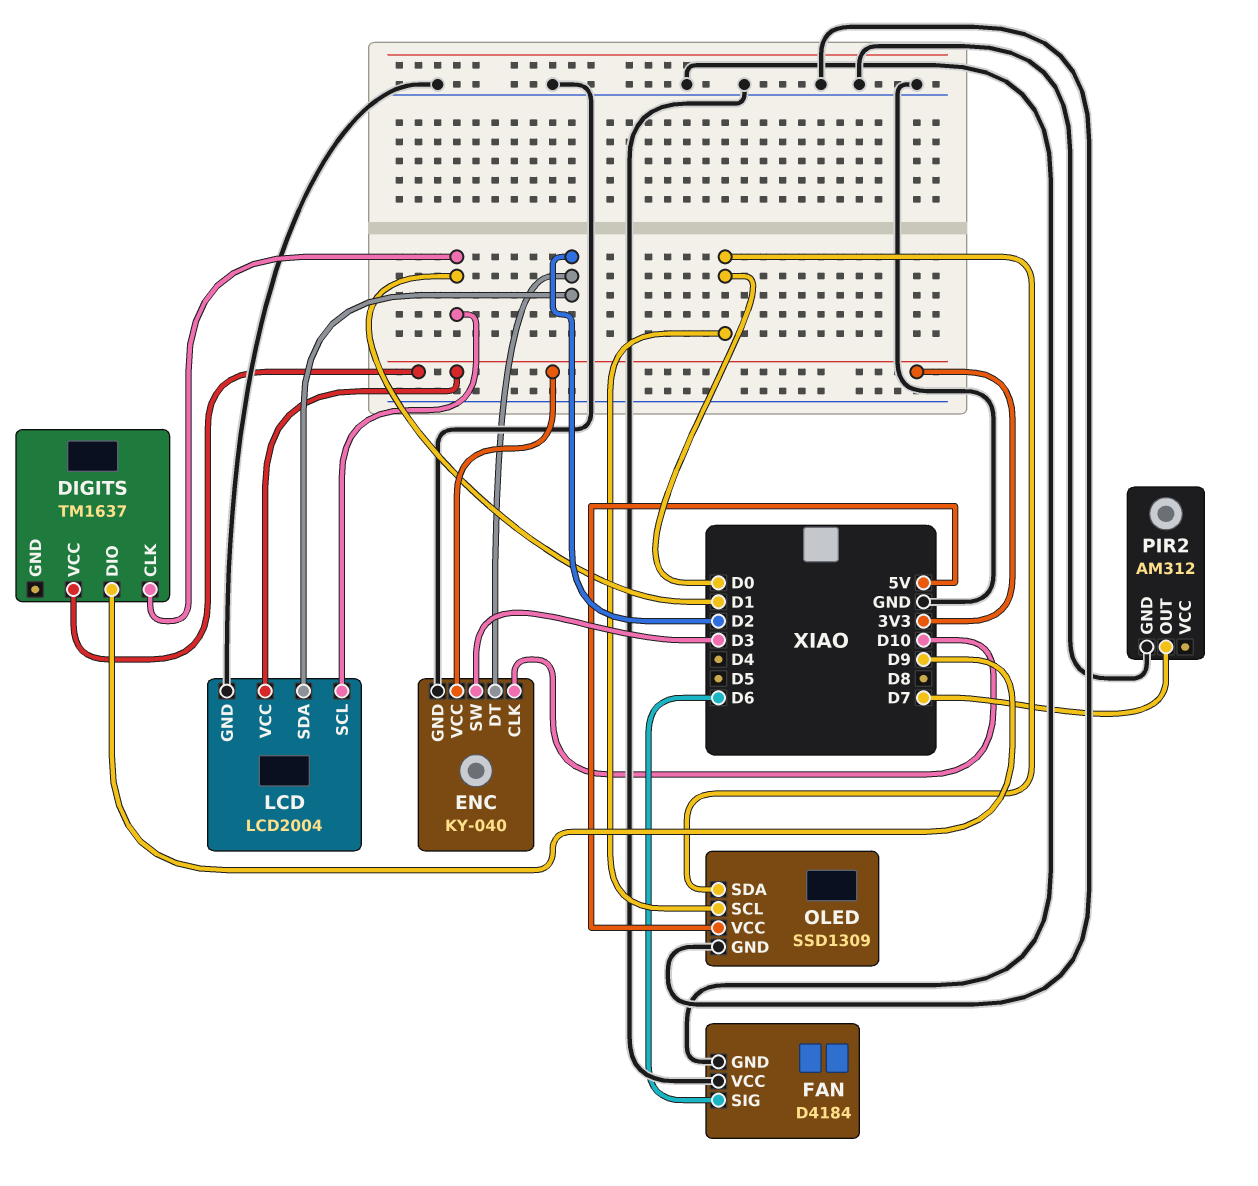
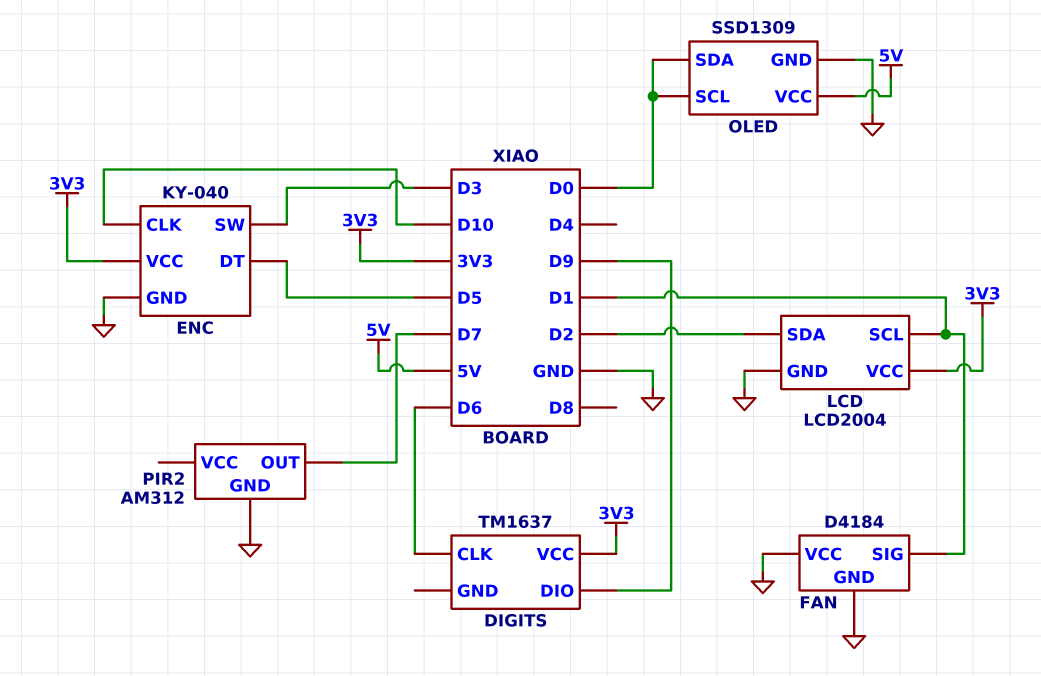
DIGITS pin CLK: D1 -> D6
ENC pin DT: D2 -> D5
FAN pin SIG: D6 -> D1

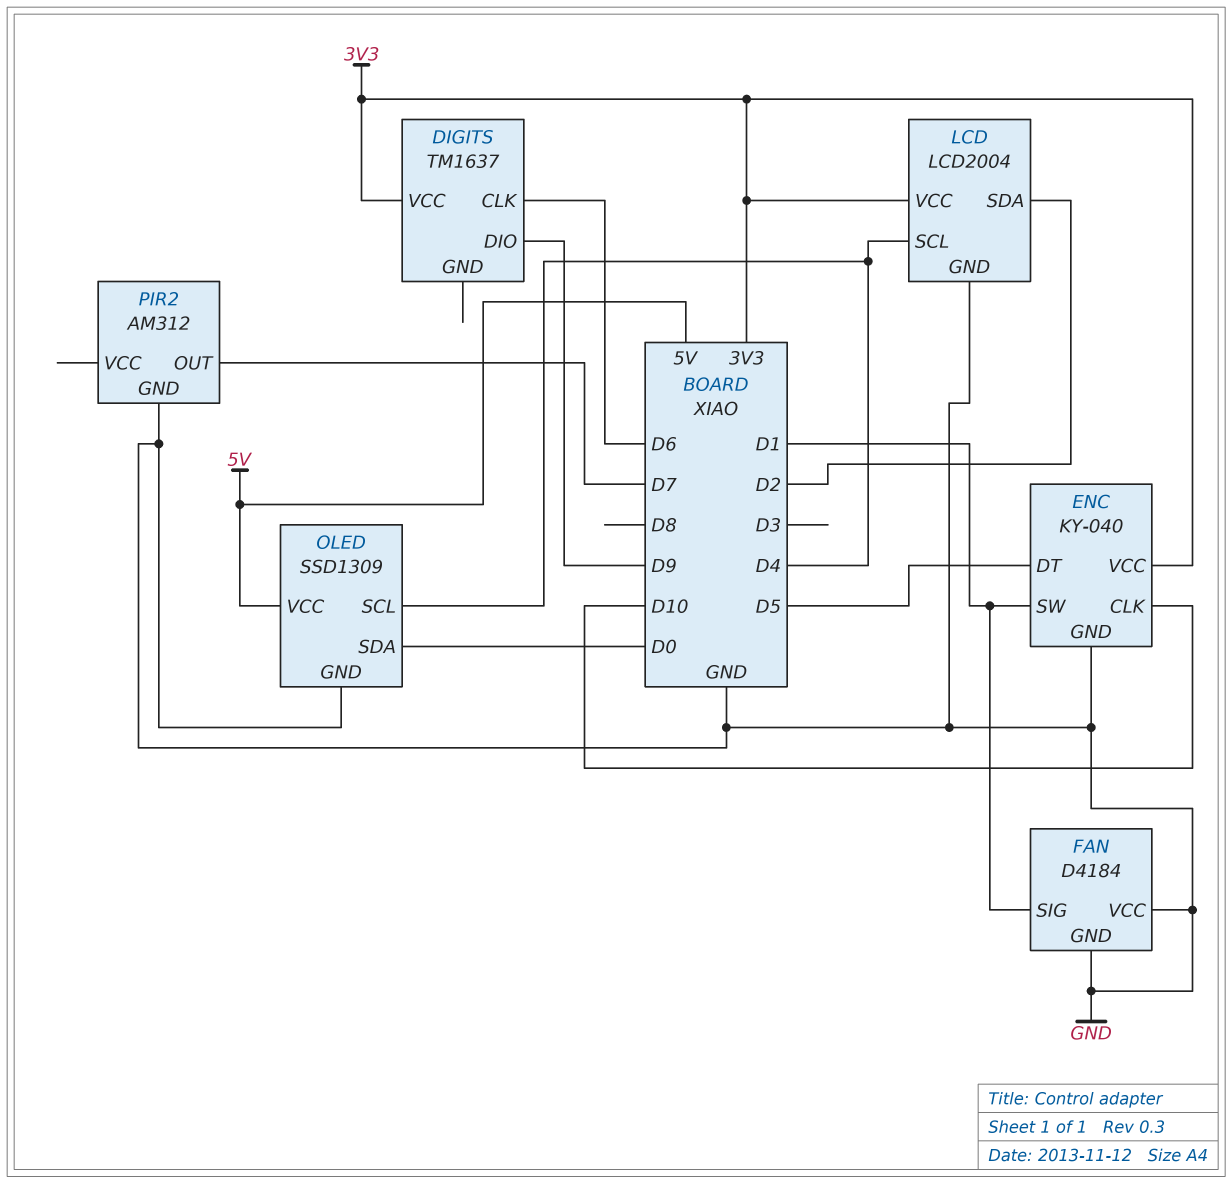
ENC pin SW: D3 -> D1
LCD pin SCL: D1 -> D4
OLED pin SCL: D0 -> D4

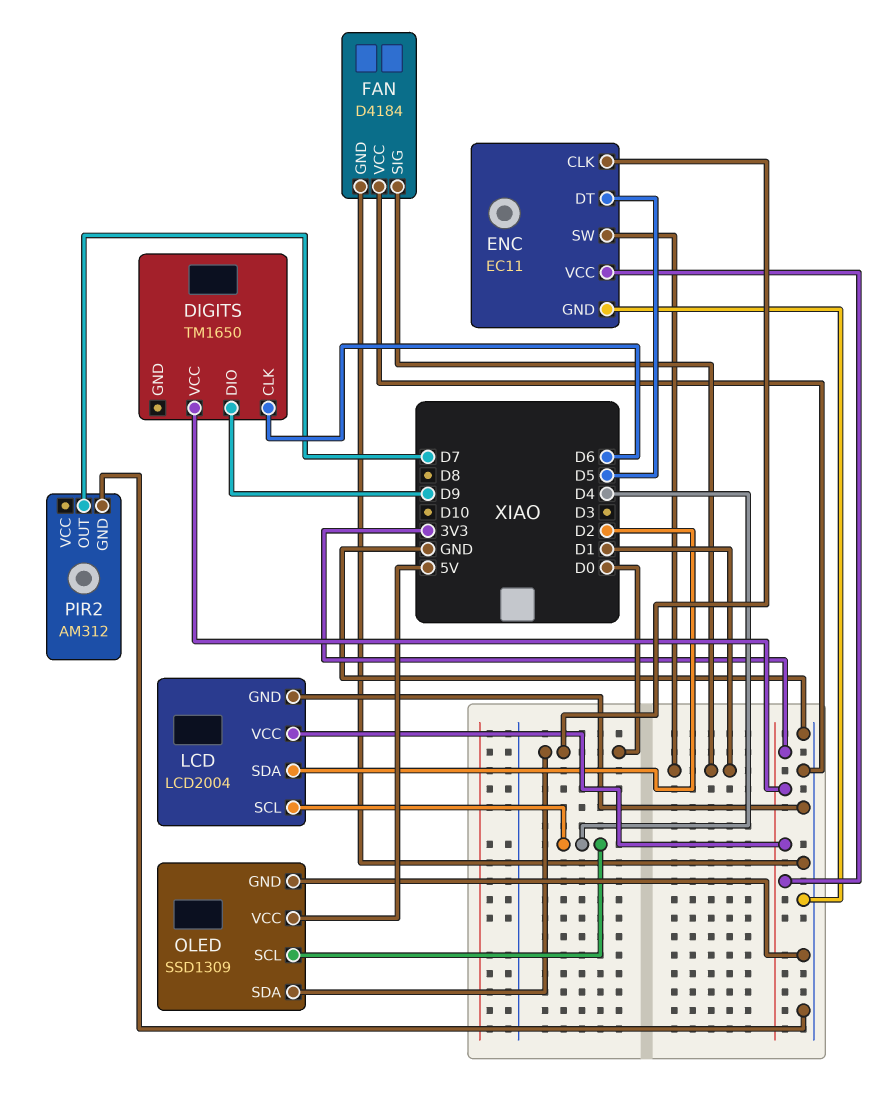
DIGITS: TM1637 -> TM1650
ENC: KY-040 -> EC11
ENC pin CLK: D10 -> D0

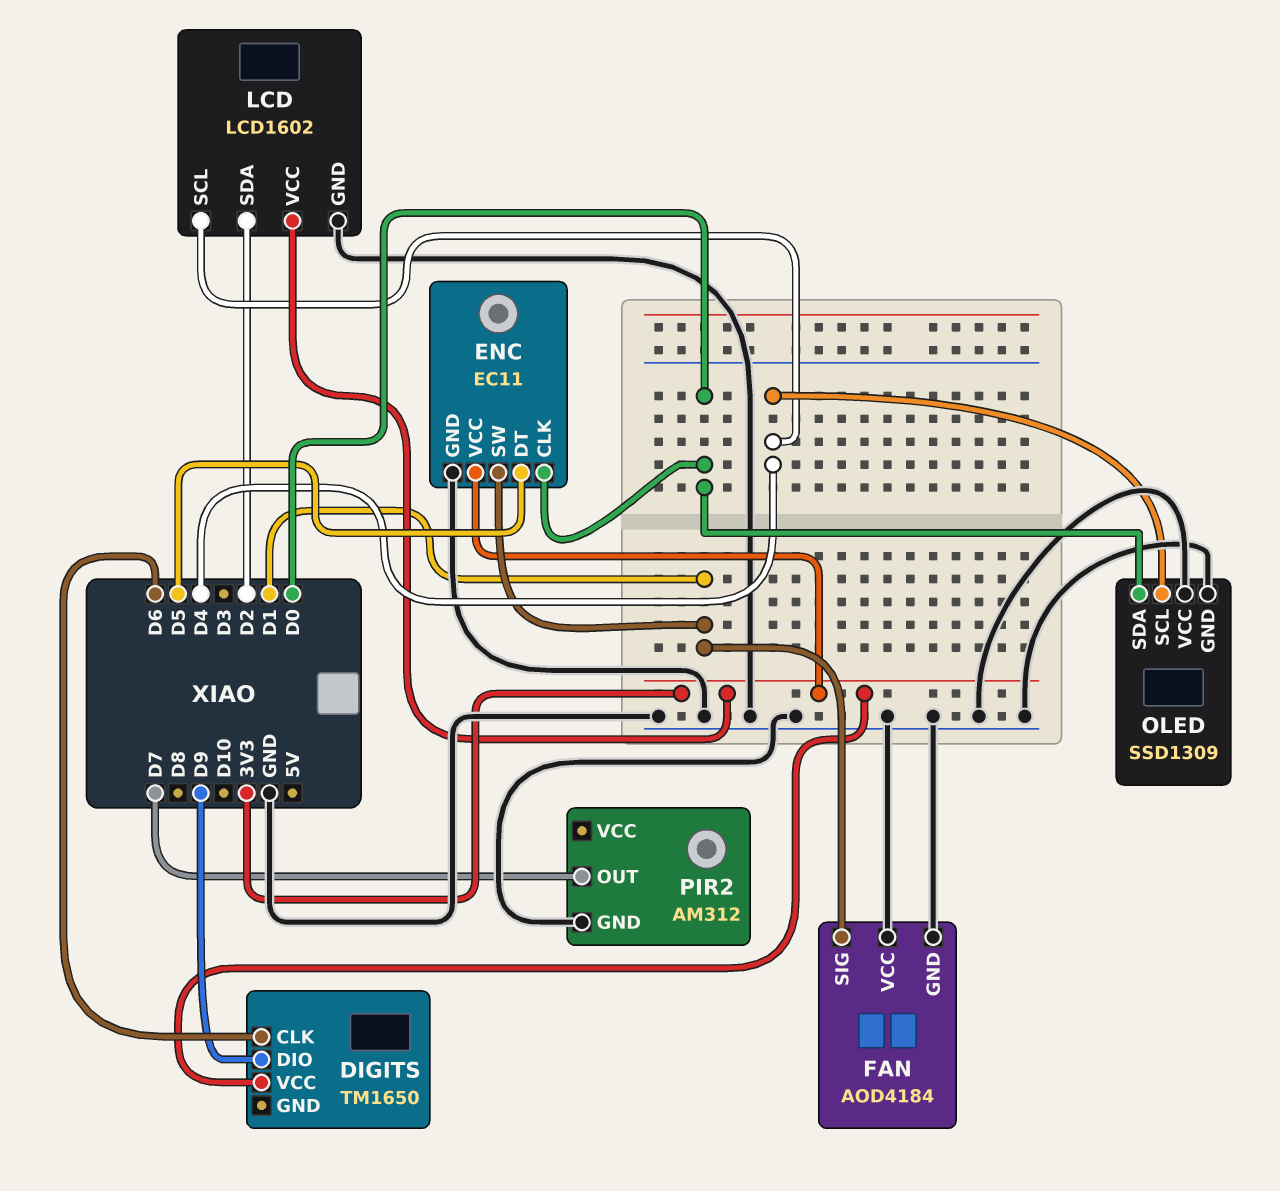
FAN: D4184 -> AOD4184
LCD: LCD2004 -> LCD1602
OLED pin VCC: 5V -> GND

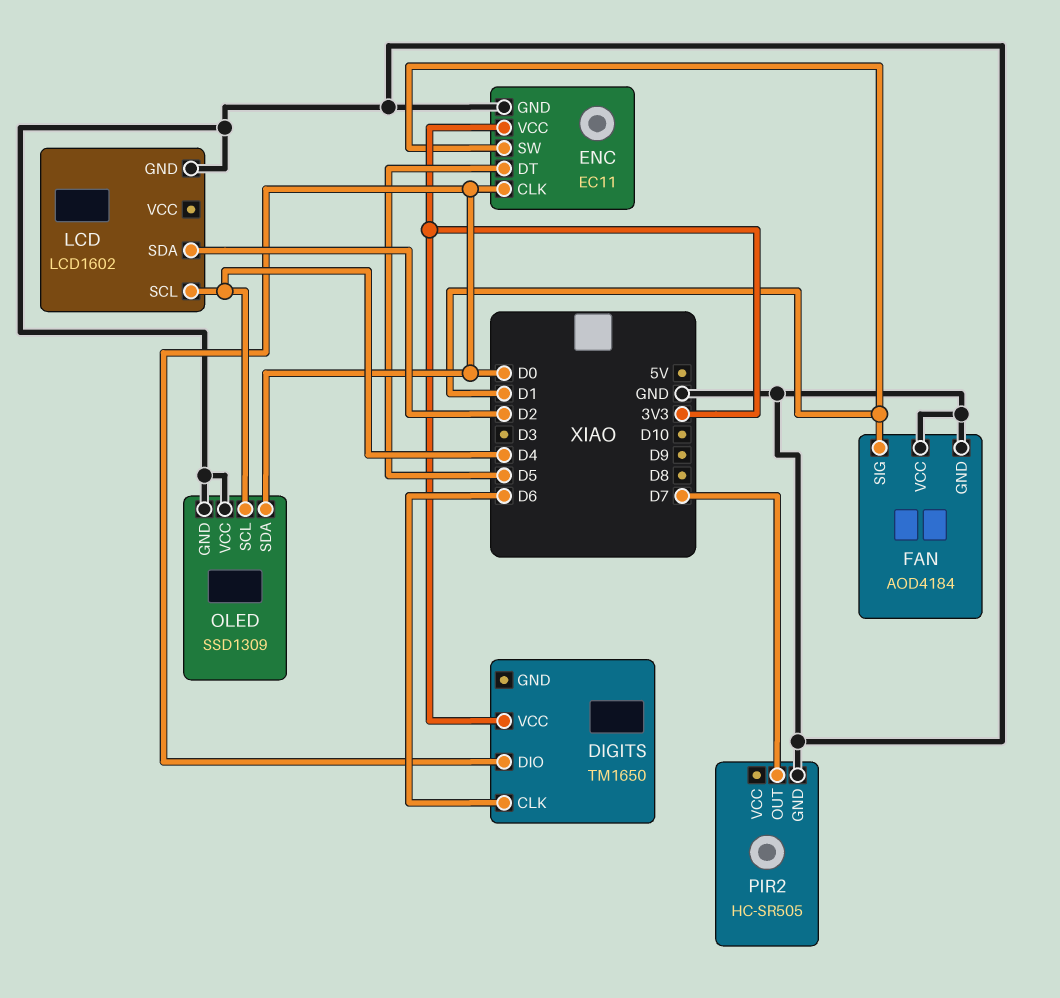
DIGITS pin DIO: D9 -> D0
LCD pin VCC: 3V3 -> none
PIR2: AM312 -> HC-SR505

